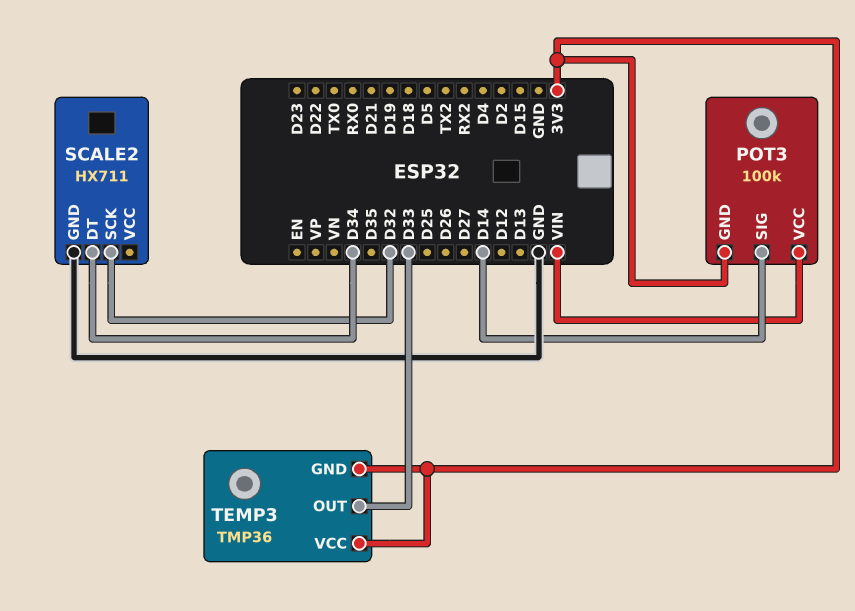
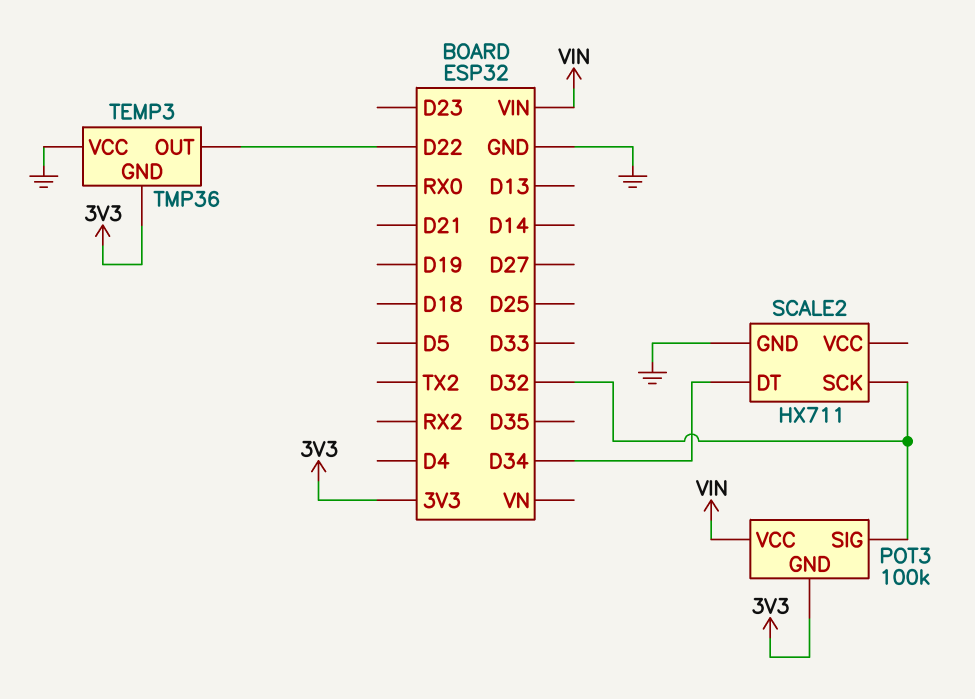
POT3 pin SIG: D14 -> D32
TEMP3 pin OUT: D33 -> D22
TEMP3 pin VCC: 3V3 -> GND

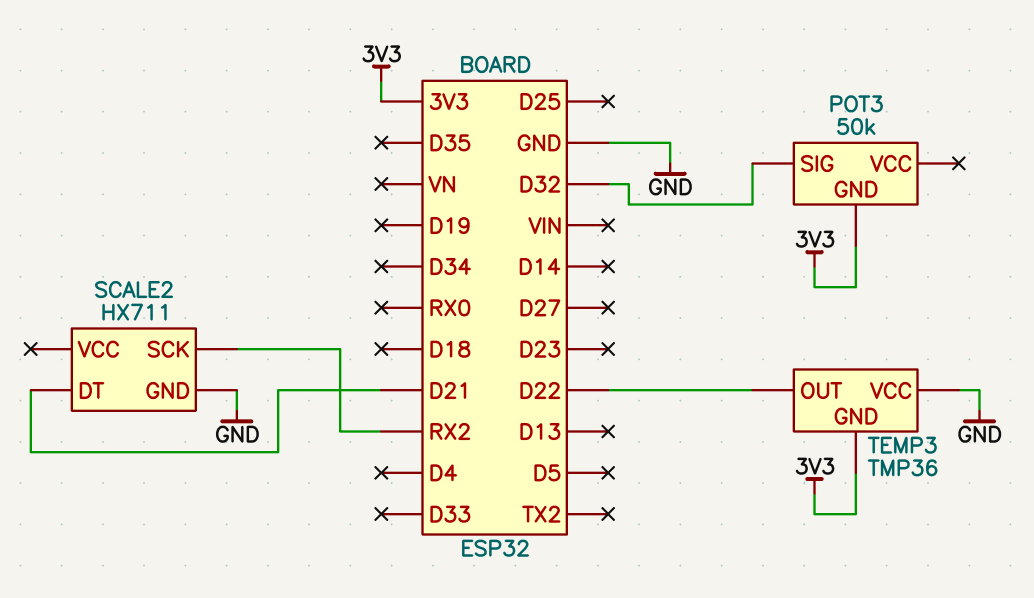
POT3: 100k -> 50k
POT3 pin VCC: VIN -> none
SCALE2 pin DT: D34 -> D21
SCALE2 pin SCK: D32 -> RX2

